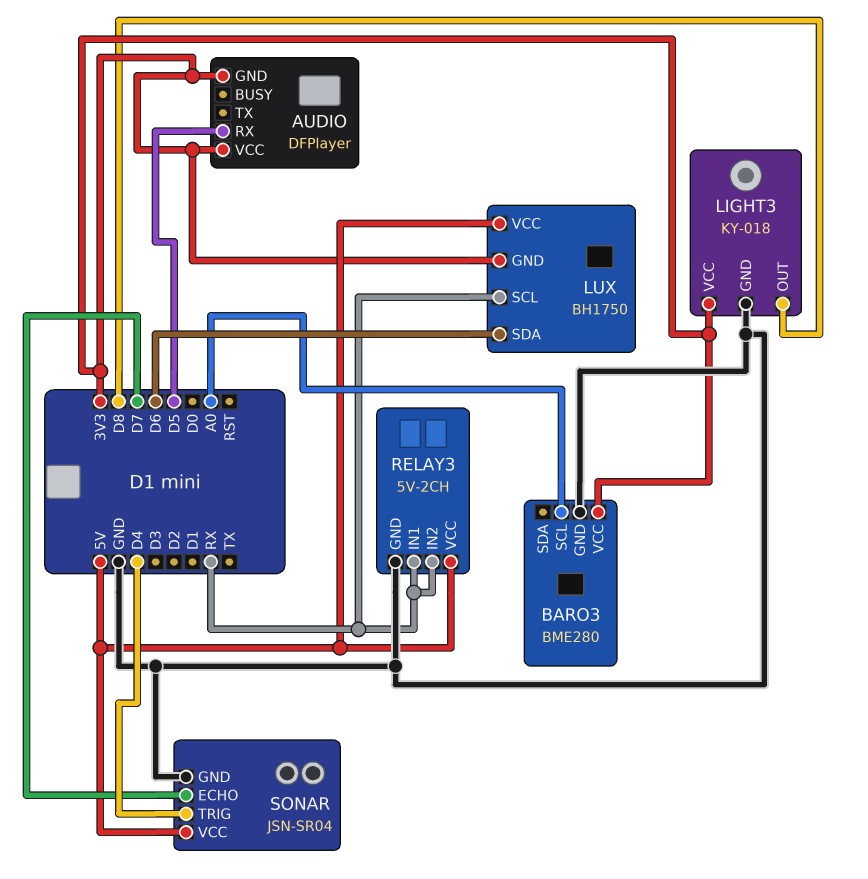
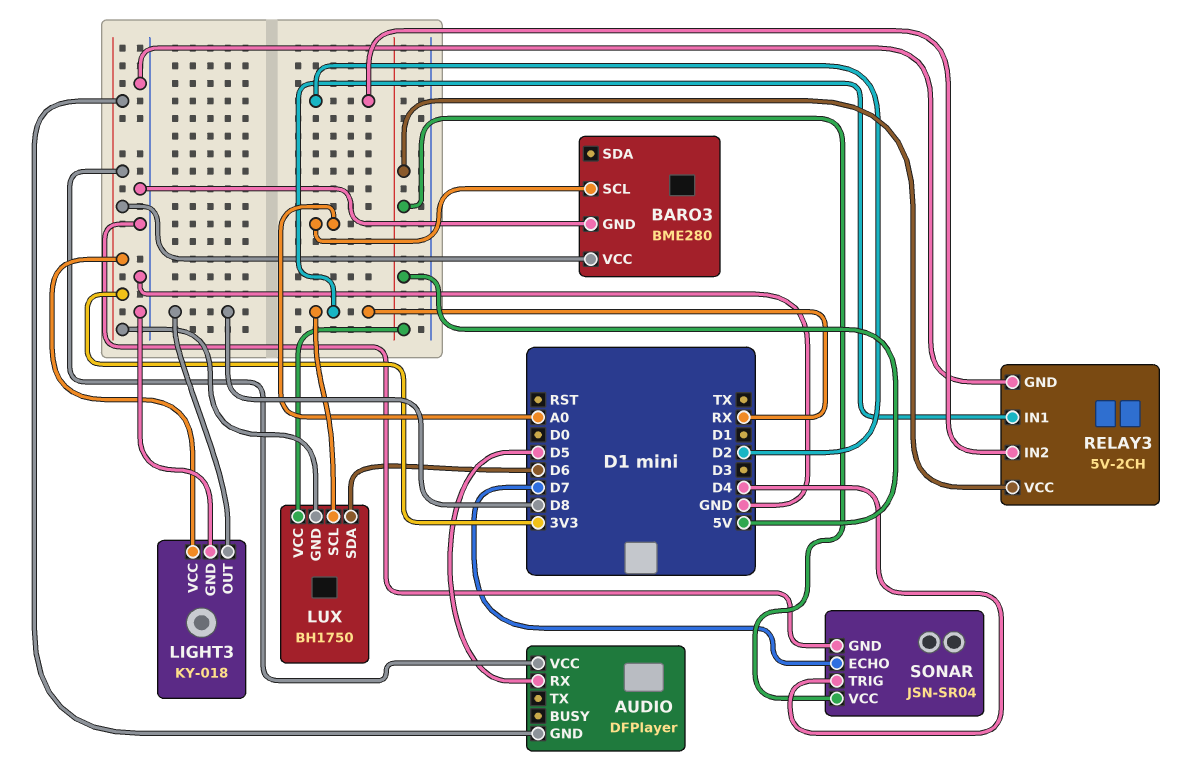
RELAY3 pin IN2: RX -> D2

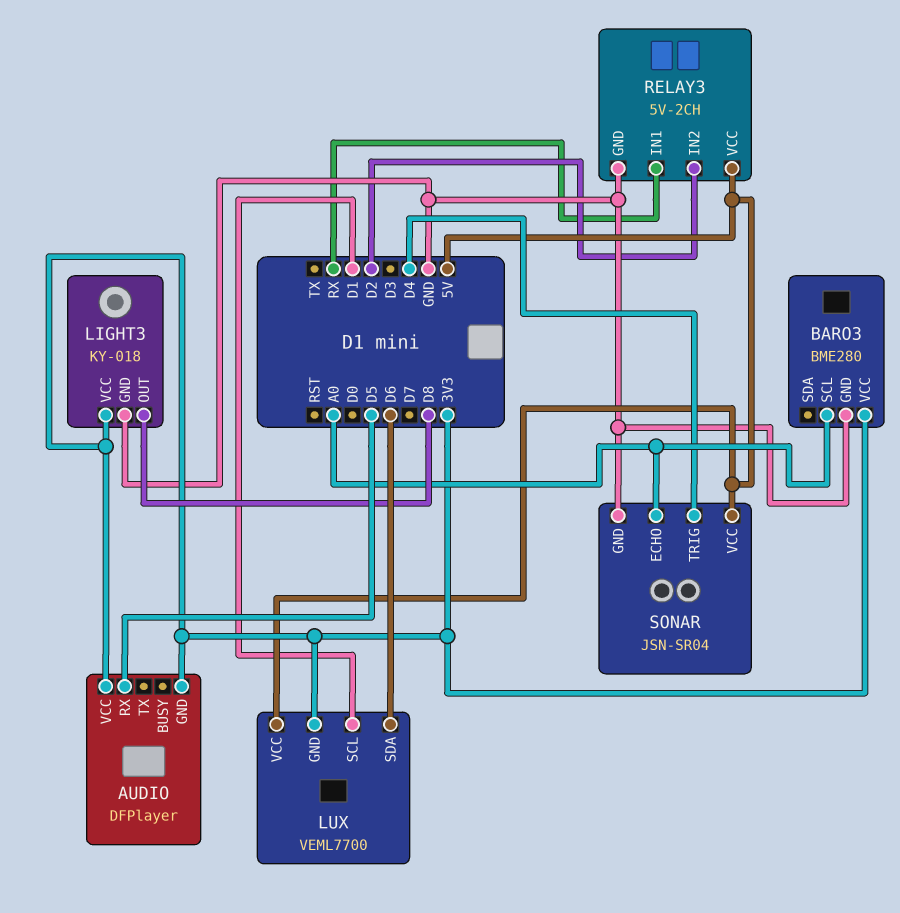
LUX: BH1750 -> VEML7700
LUX pin SCL: RX -> D1
SONAR pin ECHO: D7 -> A0

